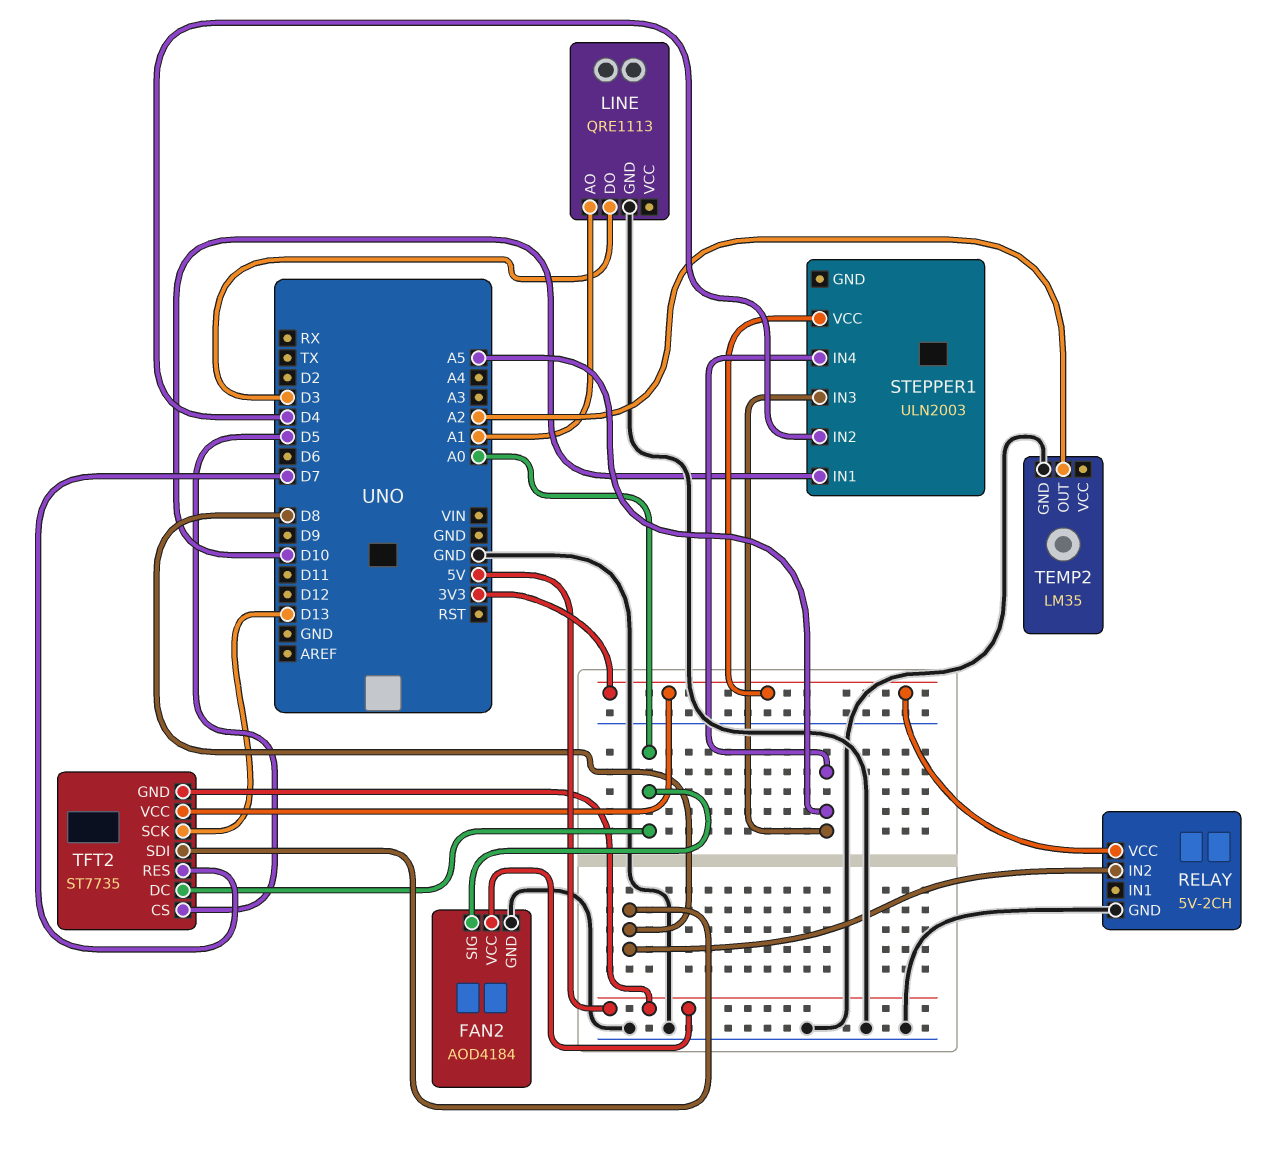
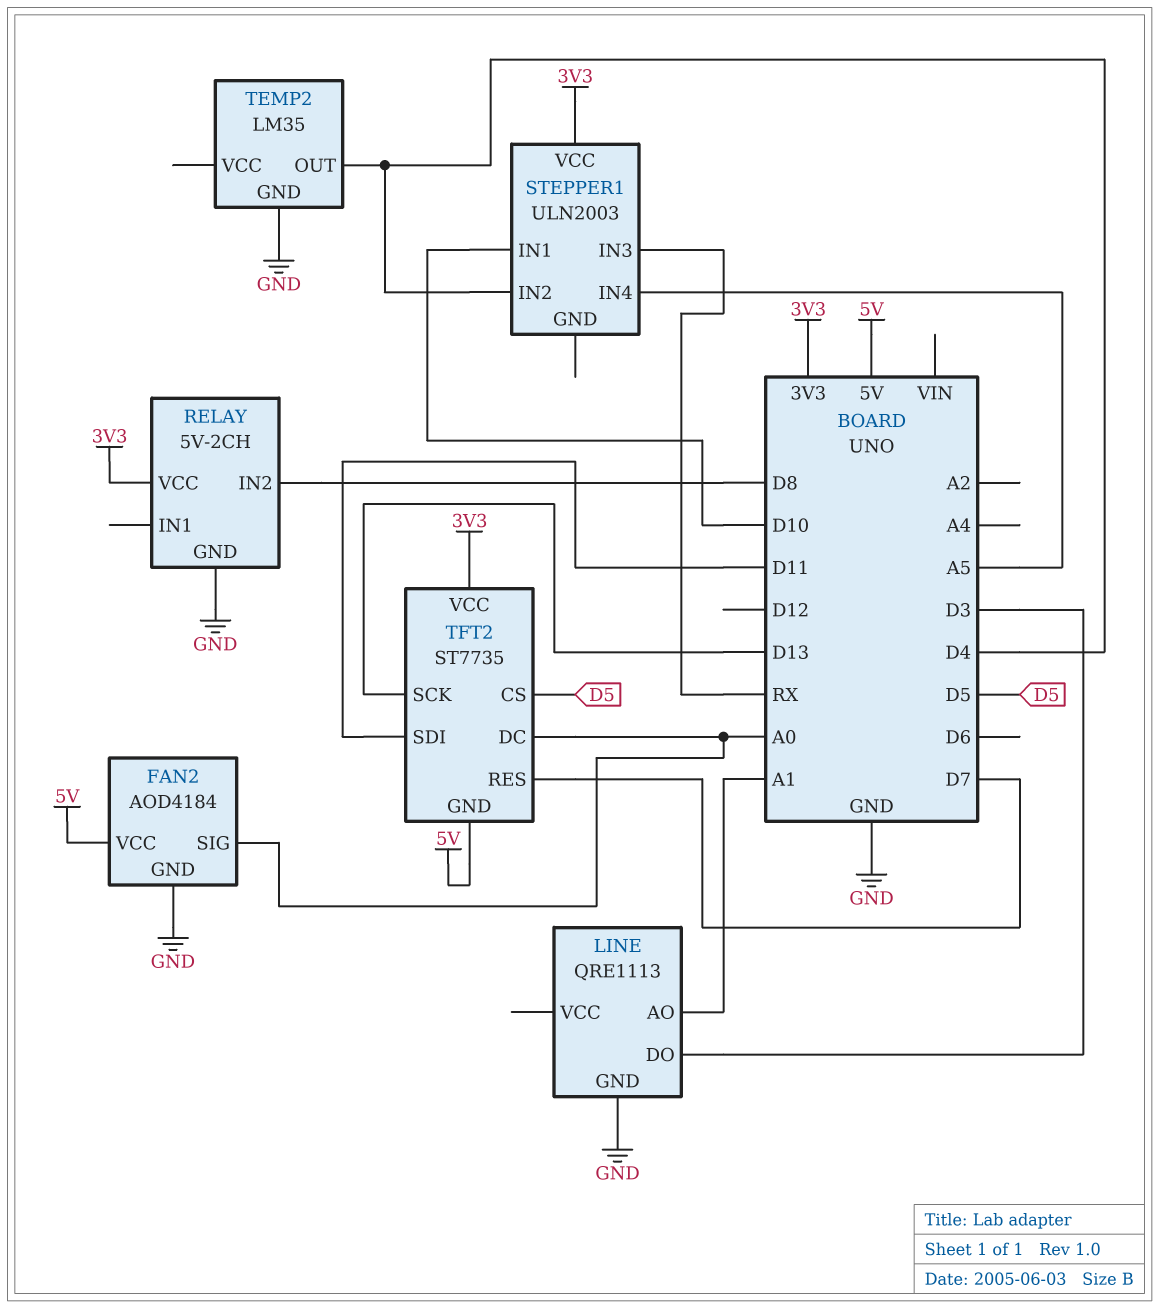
STEPPER1 pin IN3: A5 -> RX
TEMP2 pin OUT: A2 -> D4
TFT2 pin SDI: D8 -> D11

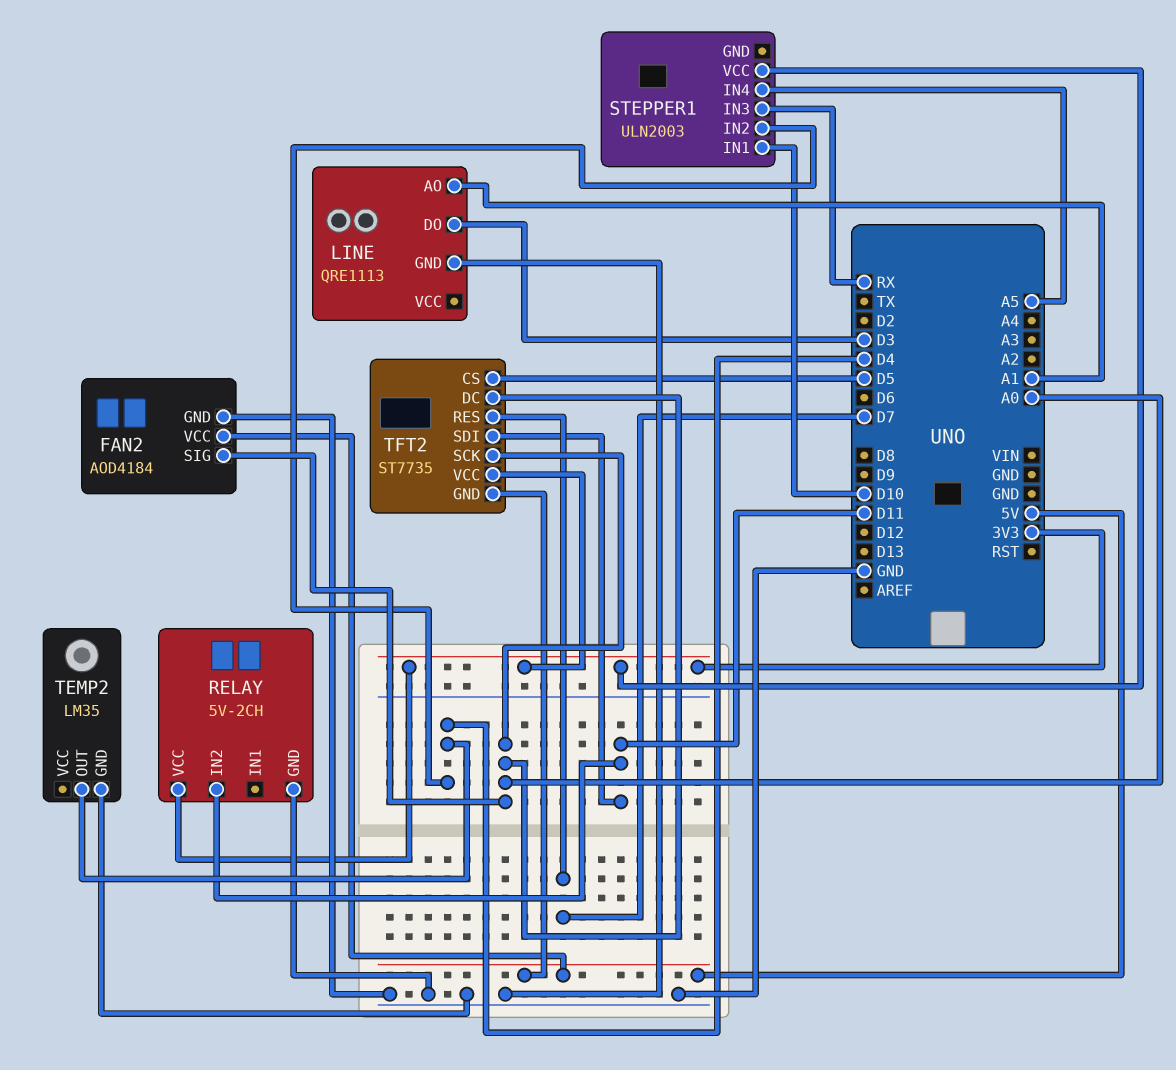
RELAY pin IN2: D8 -> D11
TFT2 pin SCK: D13 -> A0

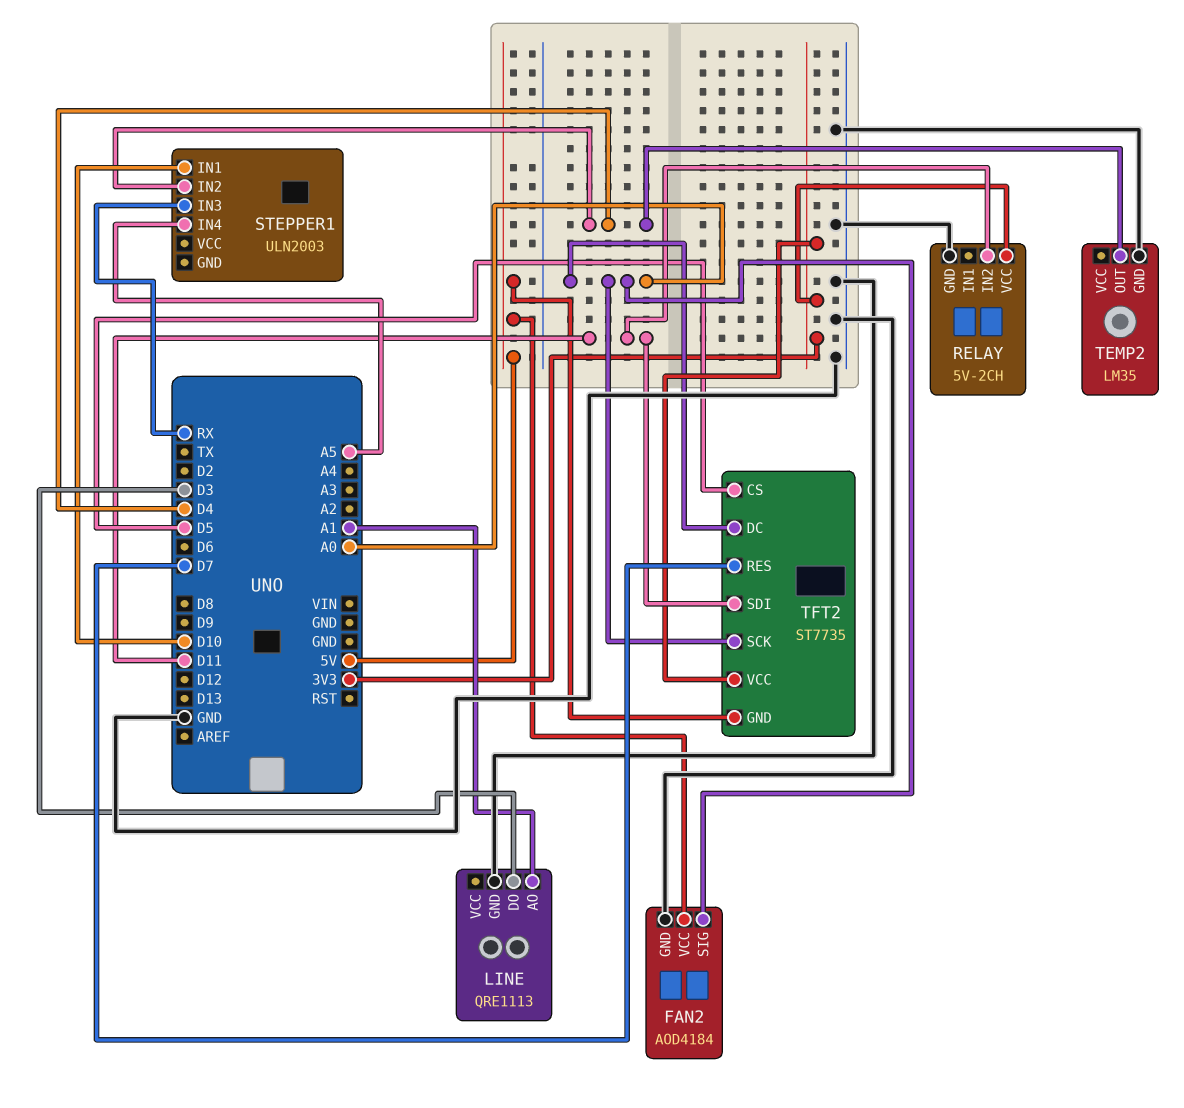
STEPPER1 pin VCC: 3V3 -> none

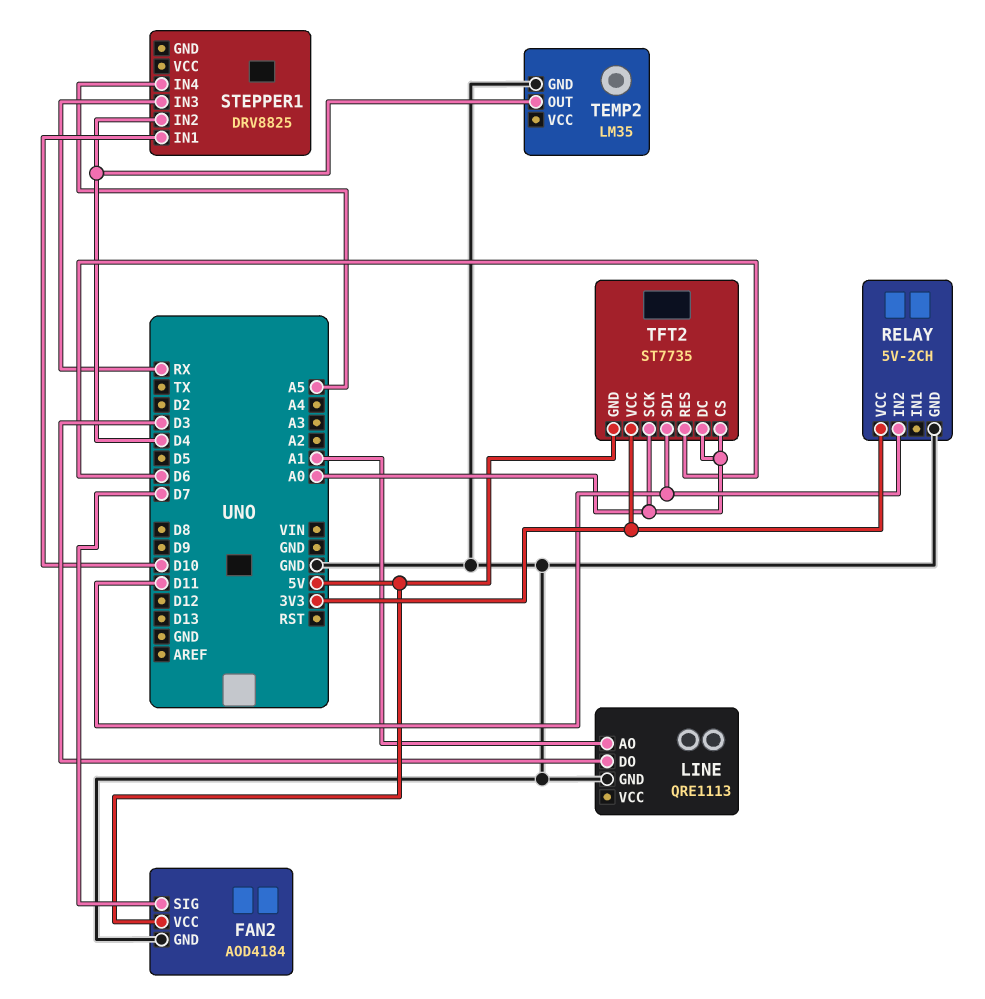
FAN2 pin SIG: A0 -> D7
STEPPER1: ULN2003 -> DRV8825
TFT2 pin CS: D5 -> A0
TFT2 pin RES: D7 -> D6

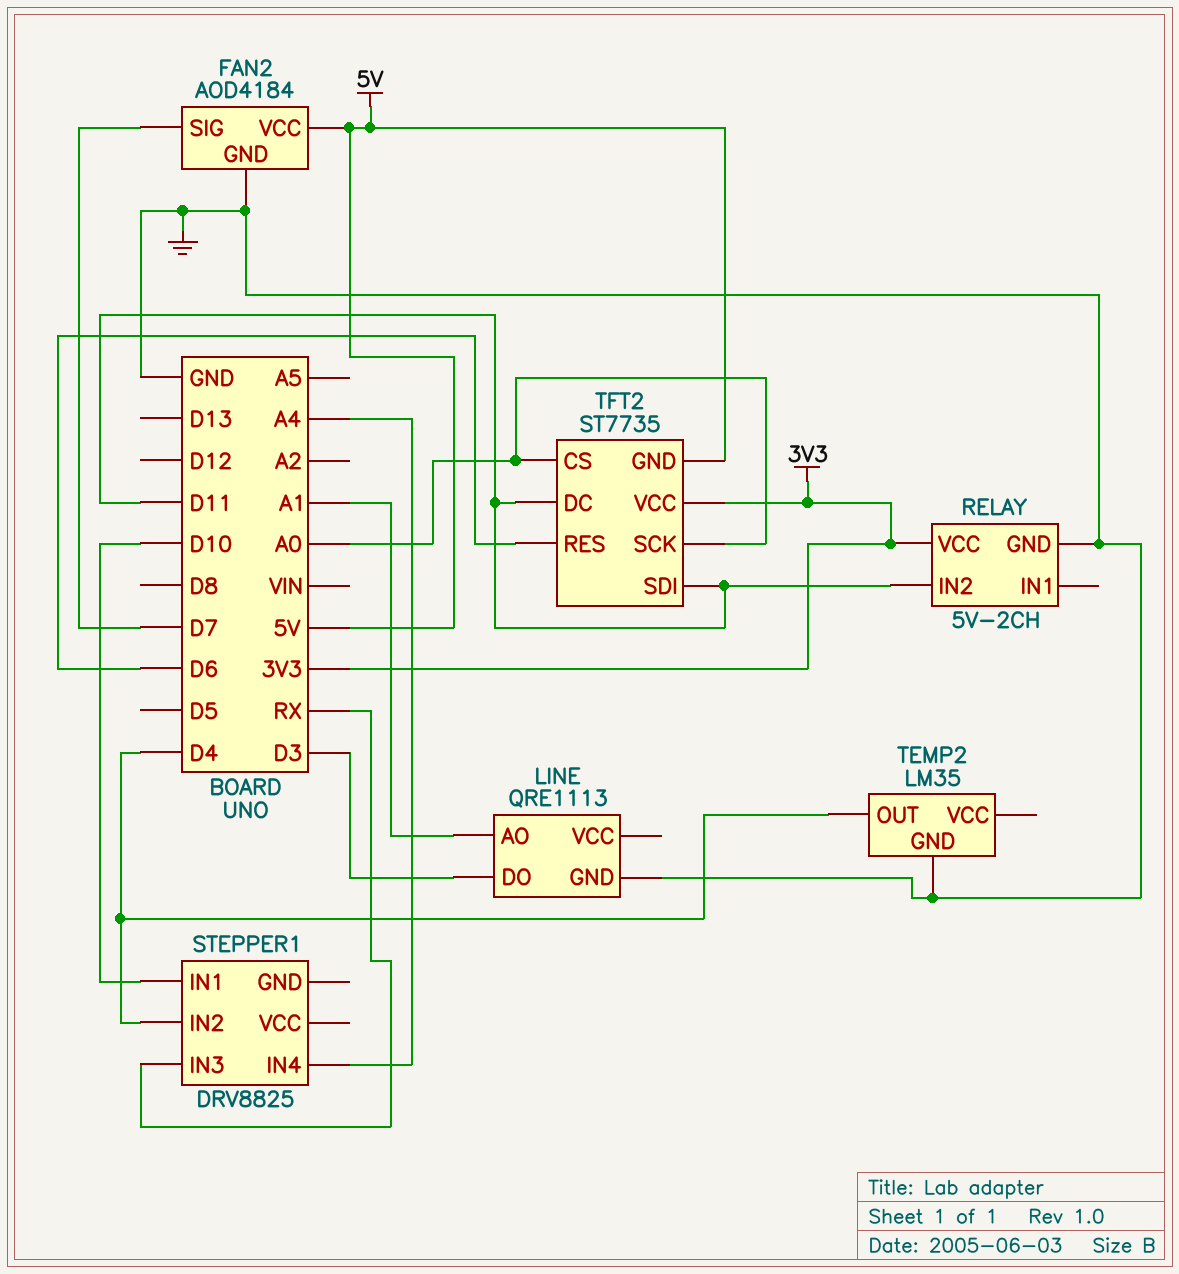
STEPPER1 pin IN4: A5 -> A4
TFT2 pin DC: A0 -> D11

